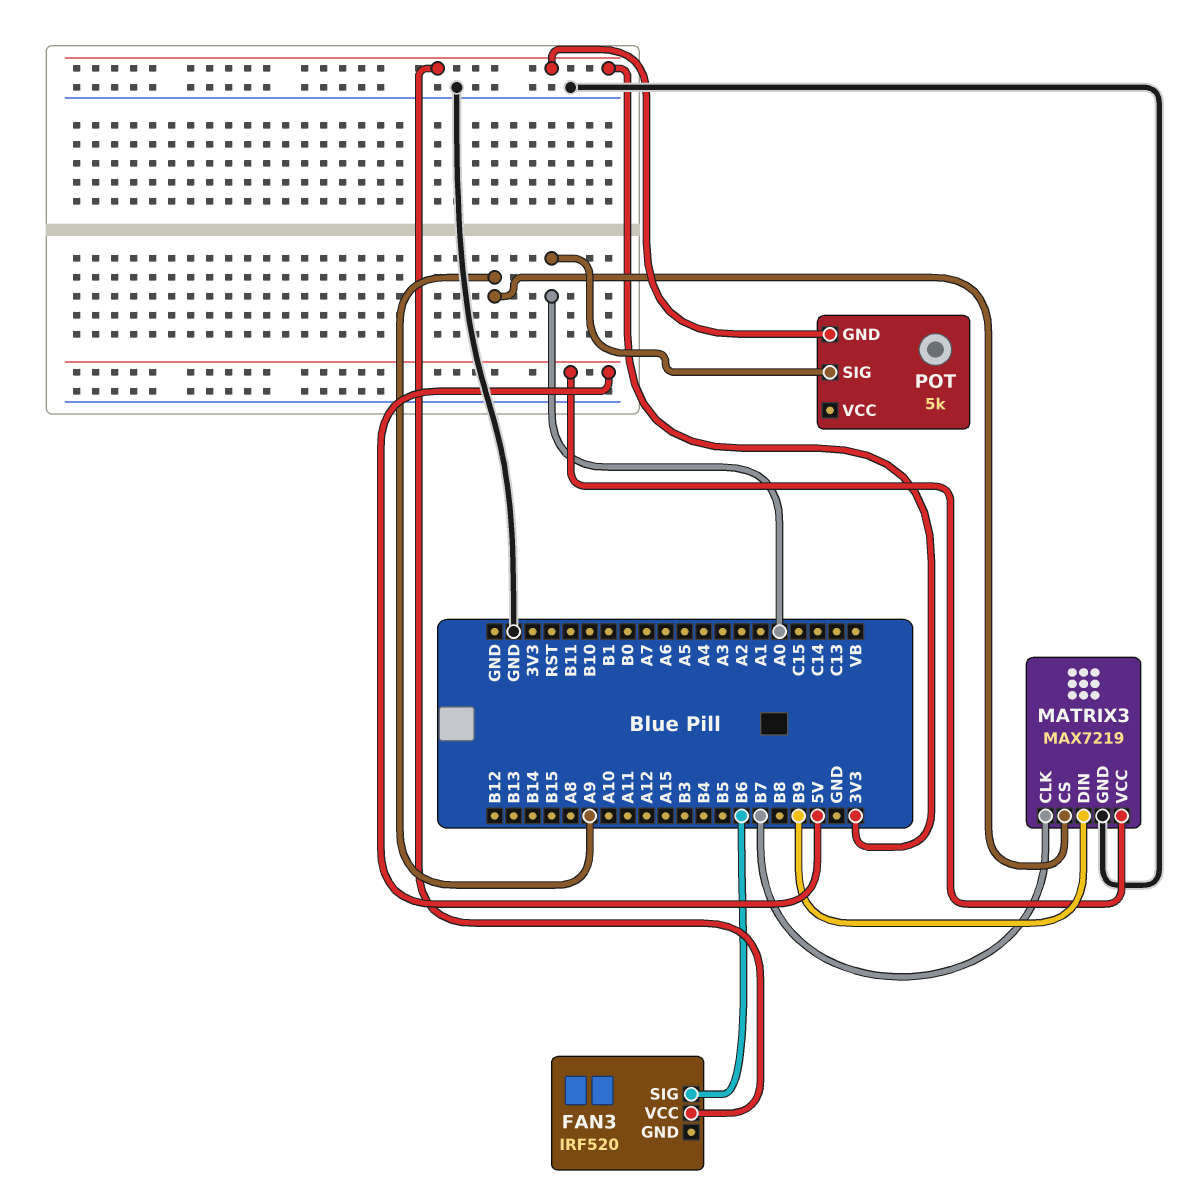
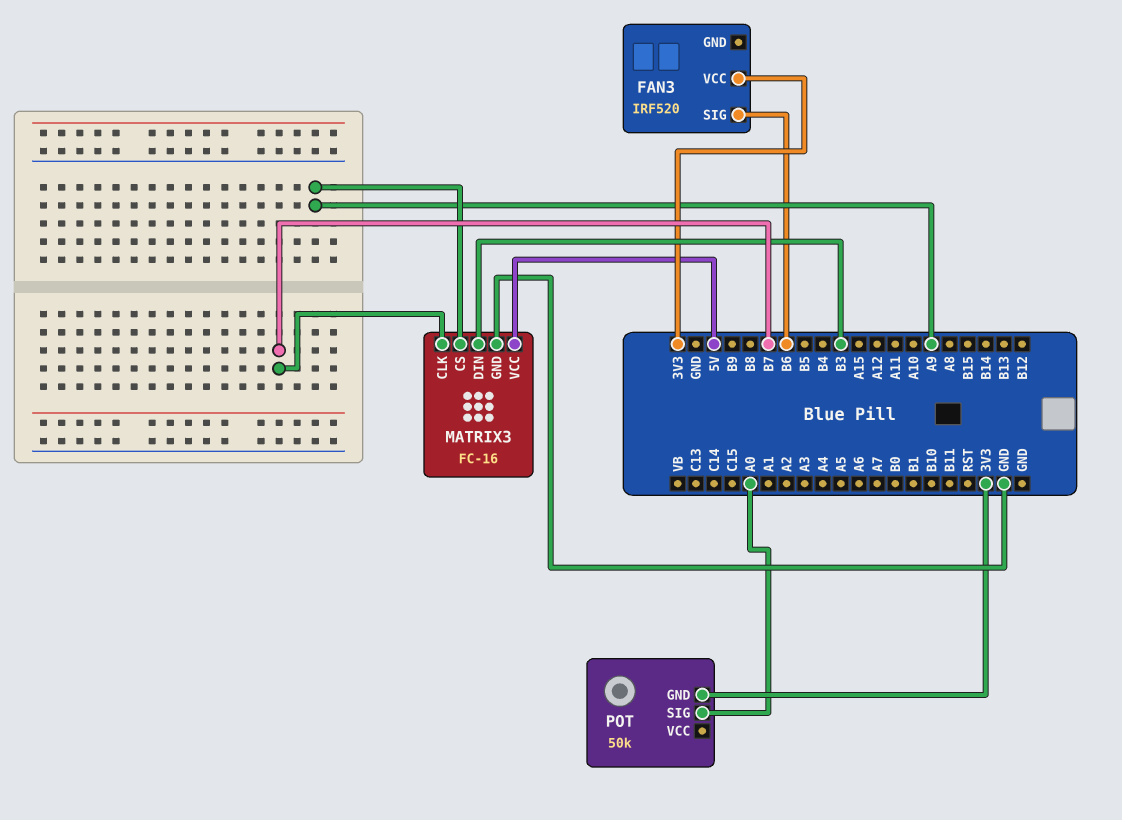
MATRIX3: MAX7219 -> FC-16
MATRIX3 pin DIN: B9 -> B3
POT: 5k -> 50k

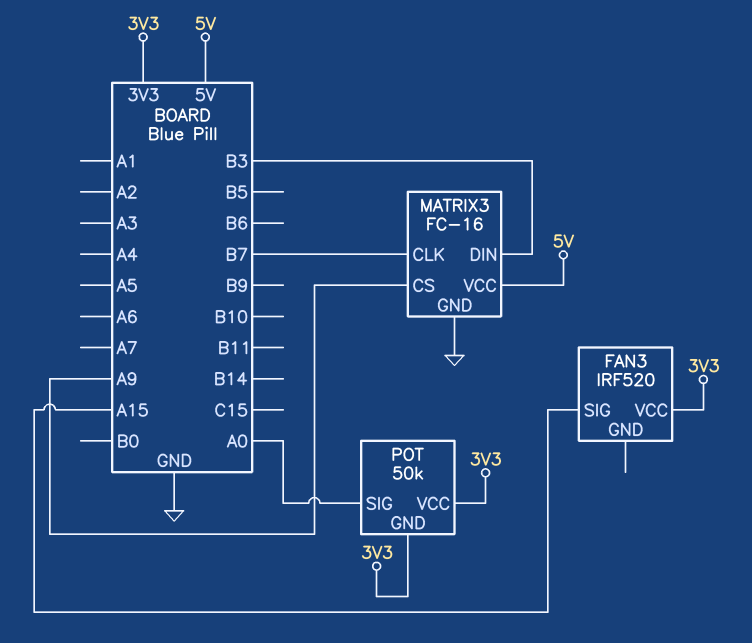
FAN3 pin SIG: B6 -> A15
POT pin VCC: none -> 3V3

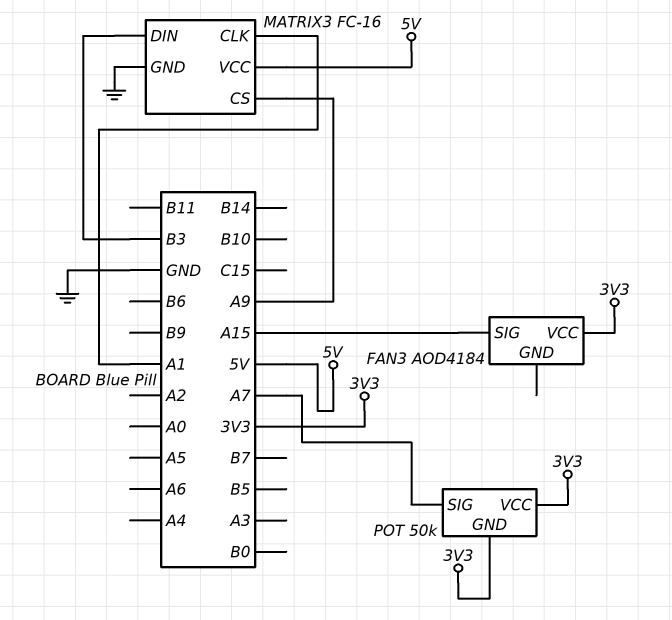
FAN3: IRF520 -> AOD4184
MATRIX3 pin CLK: B7 -> A1
POT pin SIG: A0 -> A7

